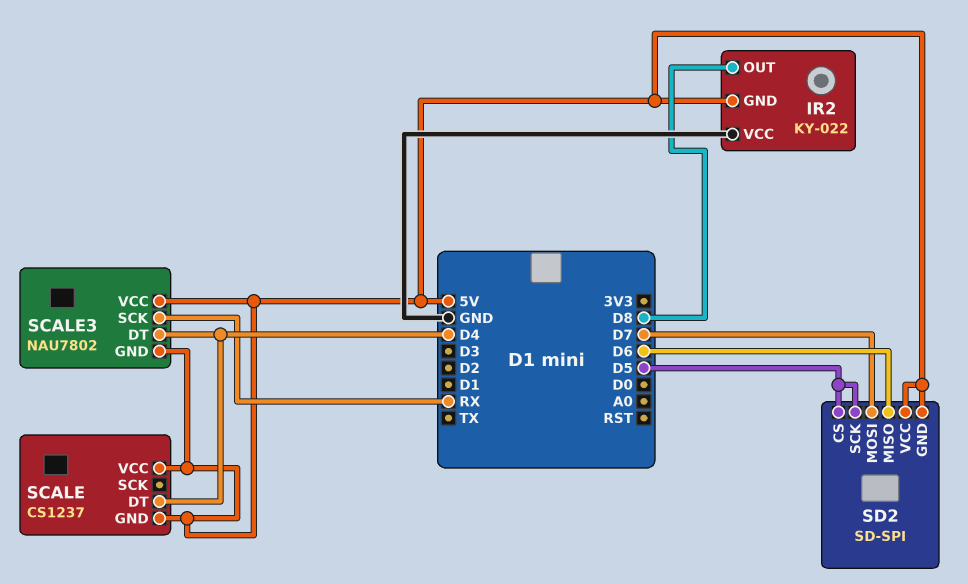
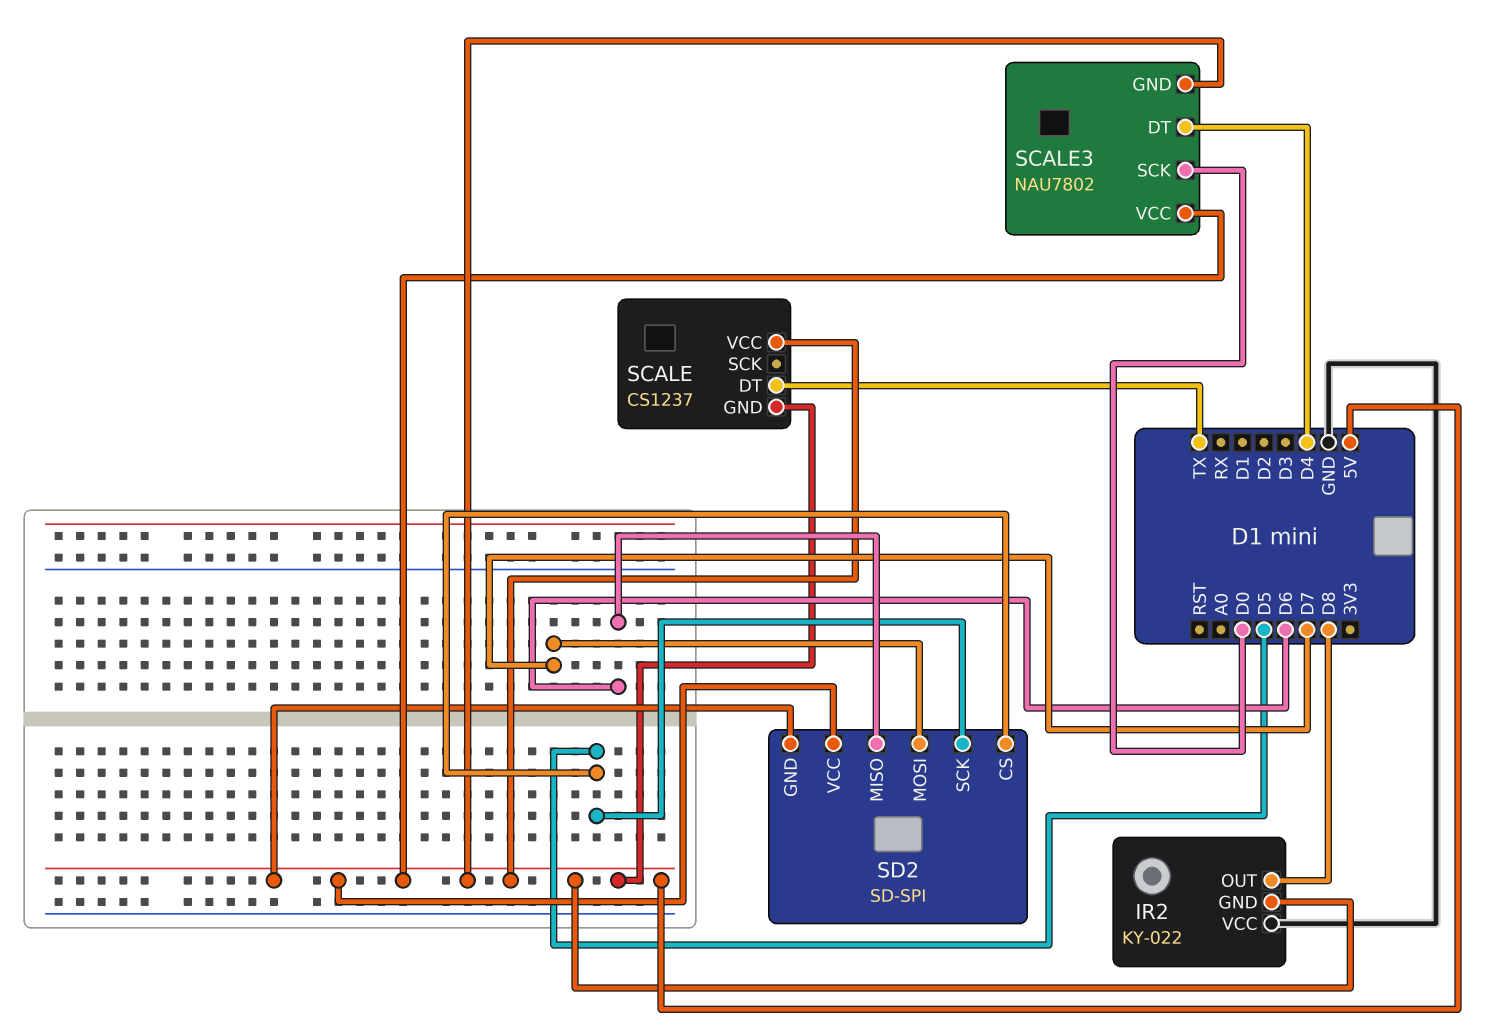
SCALE pin DT: D4 -> TX
SCALE3 pin SCK: RX -> D0

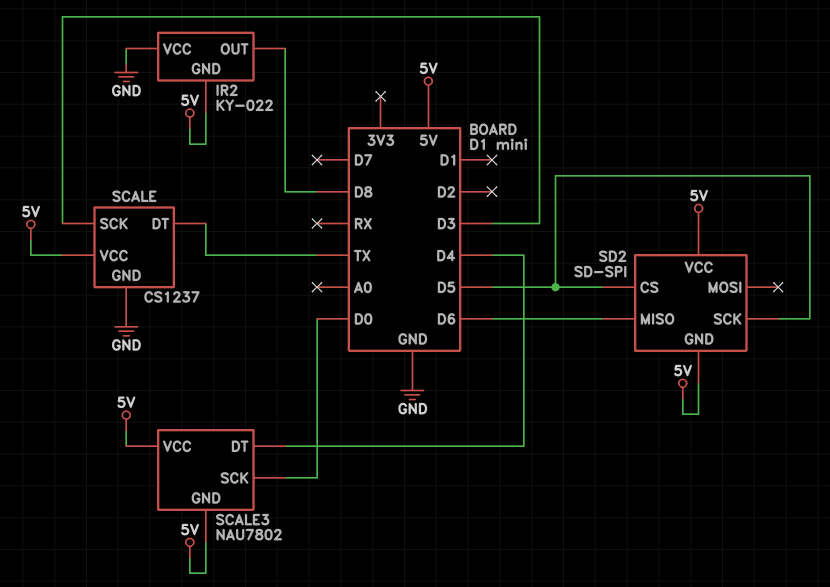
SCALE pin GND: 5V -> GND
SCALE pin SCK: none -> D3
SD2 pin MOSI: D7 -> none

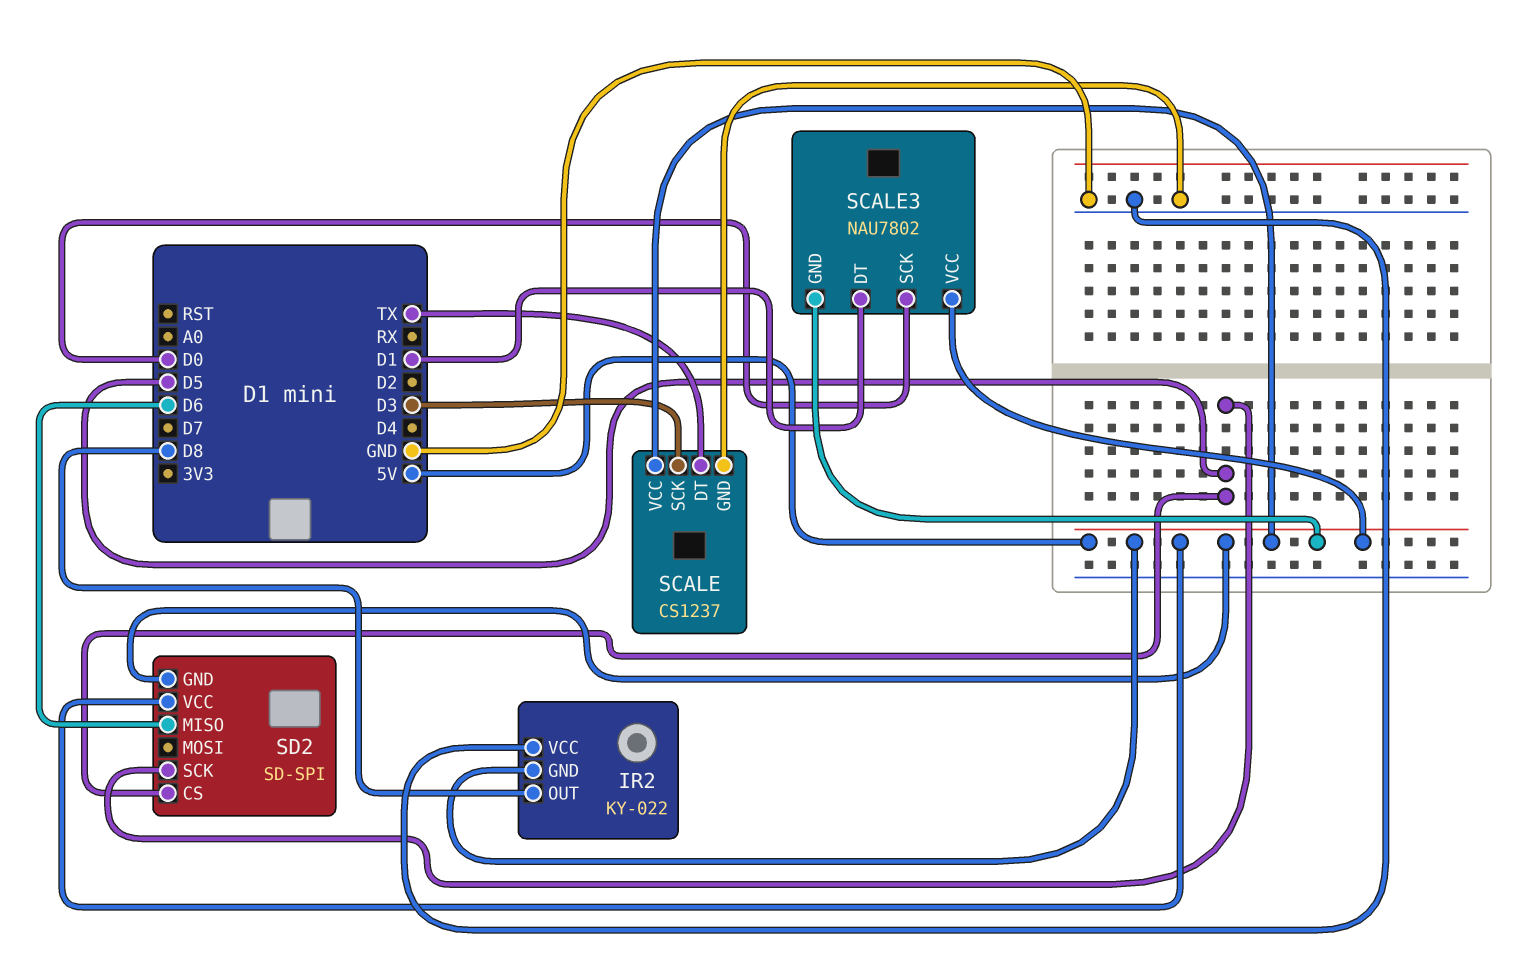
SCALE3 pin DT: D4 -> D1

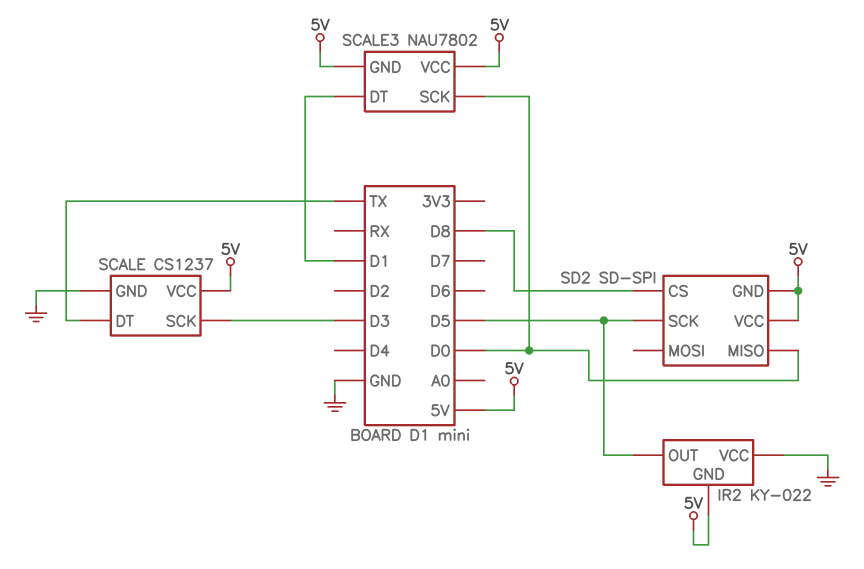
IR2 pin OUT: D8 -> D5
SD2 pin CS: D5 -> D8
SD2 pin MISO: D6 -> D0

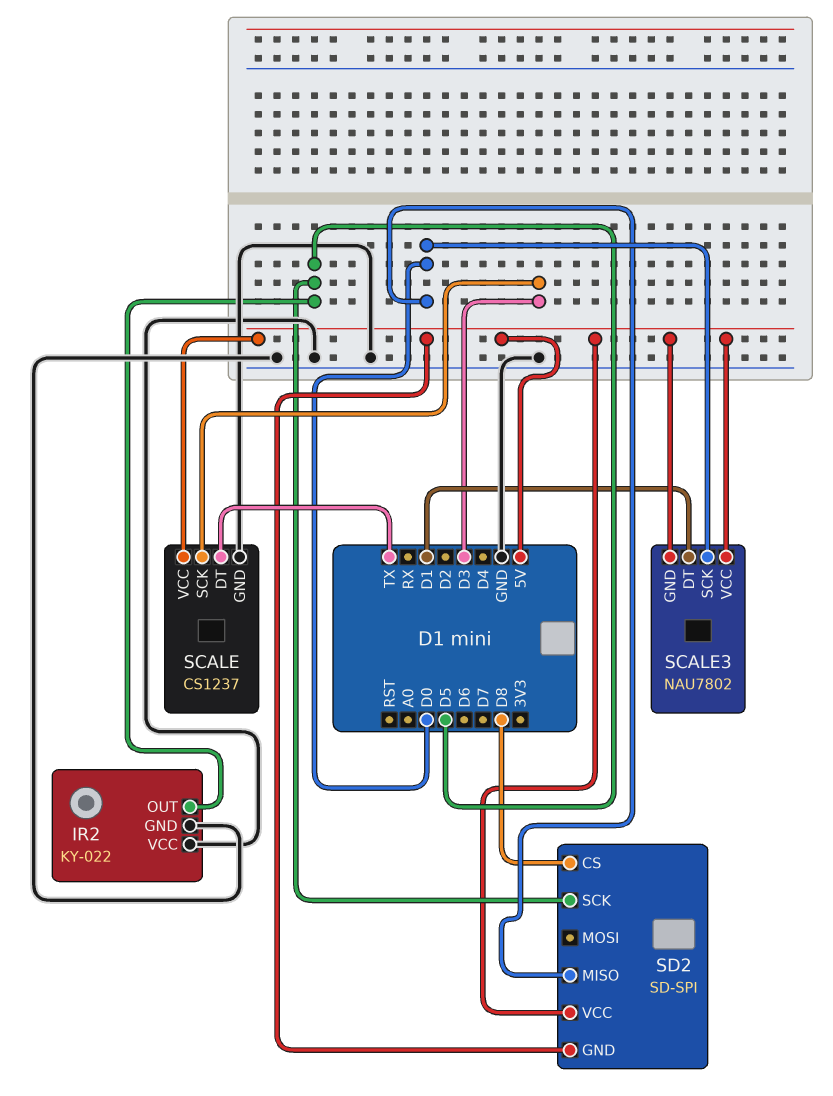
IR2 pin GND: 5V -> GND

